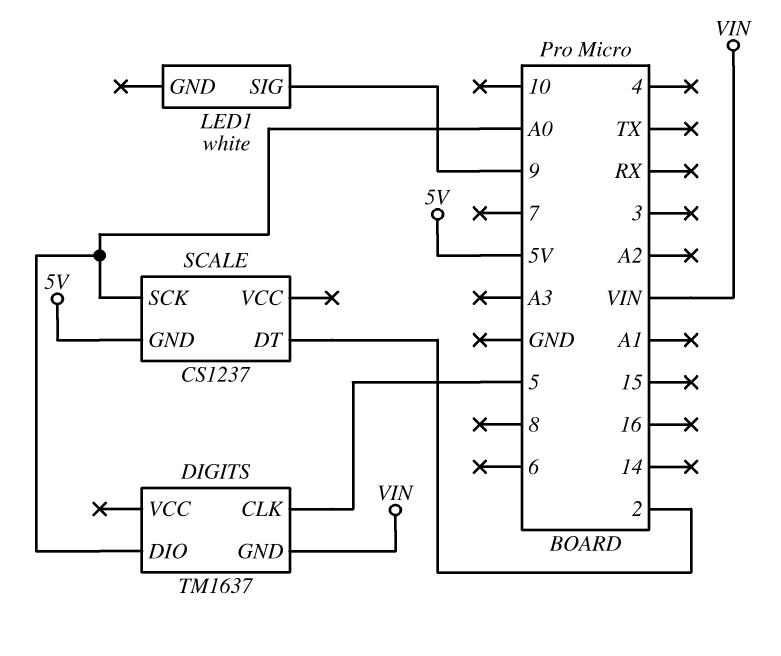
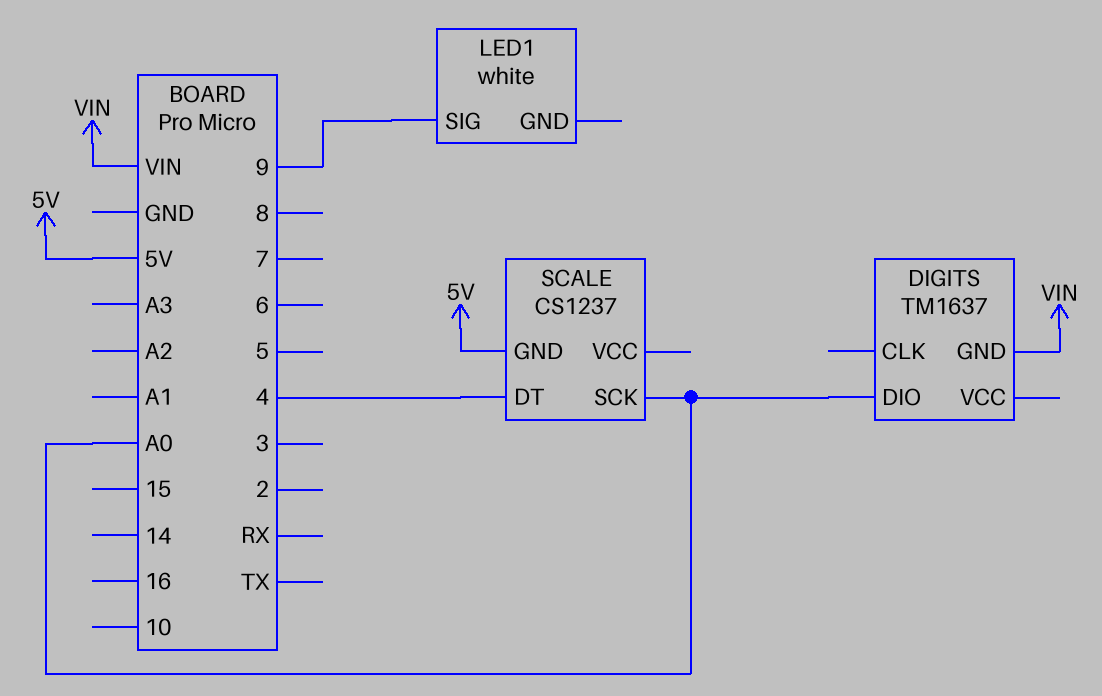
DIGITS pin CLK: 5 -> none
SCALE pin DT: 2 -> 4

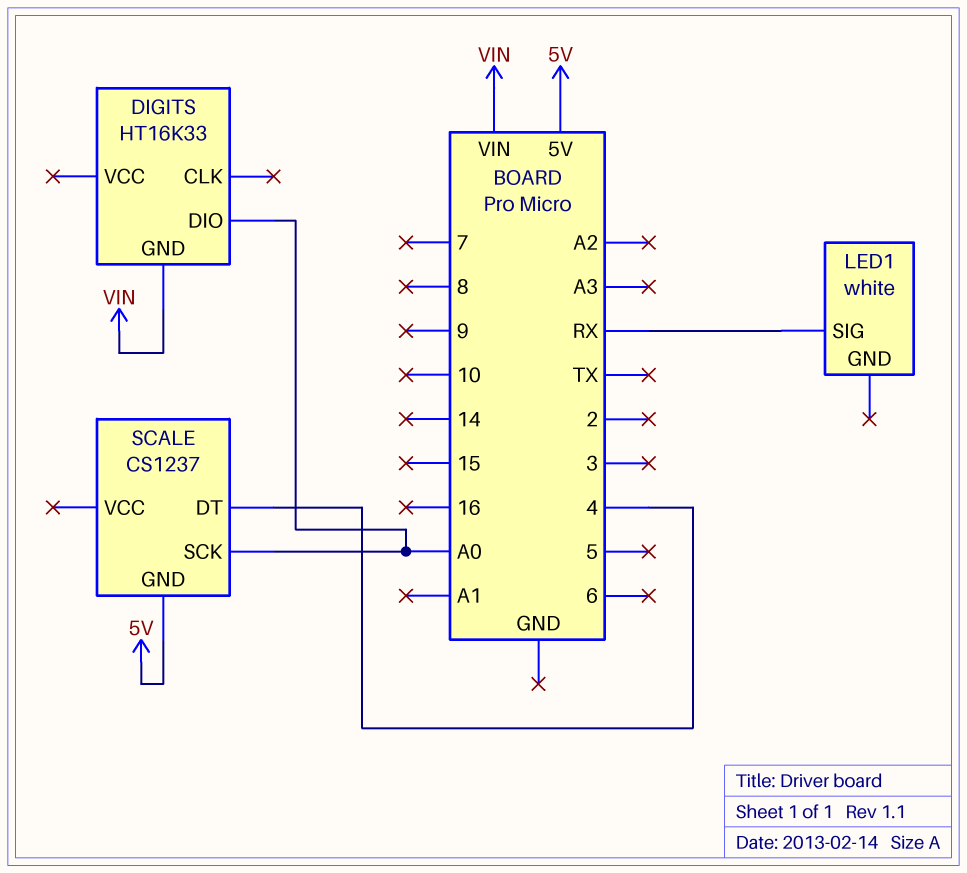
DIGITS: TM1637 -> HT16K33
LED1 pin SIG: 9 -> RX

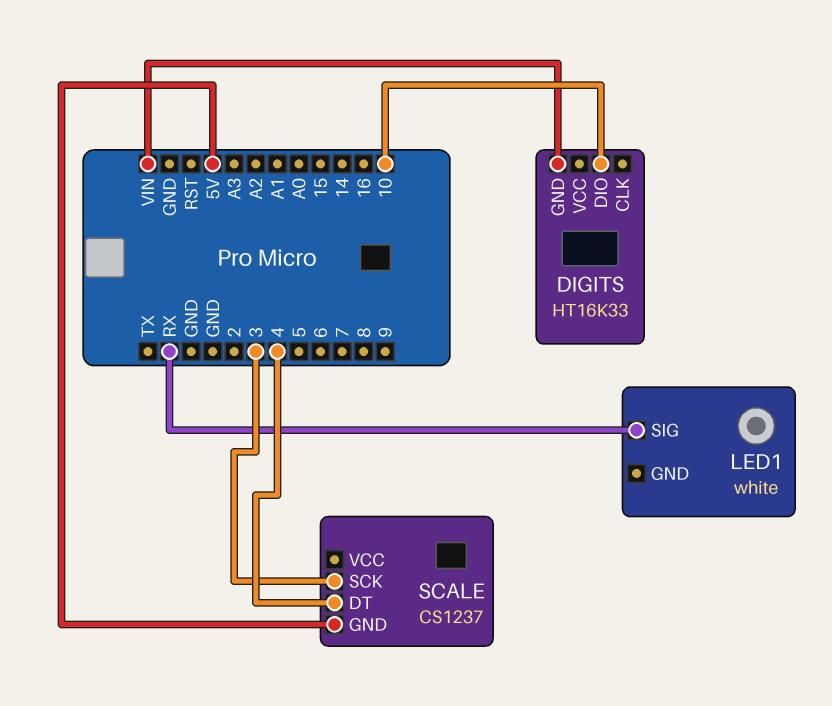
DIGITS pin DIO: A0 -> 10
SCALE pin SCK: A0 -> 3

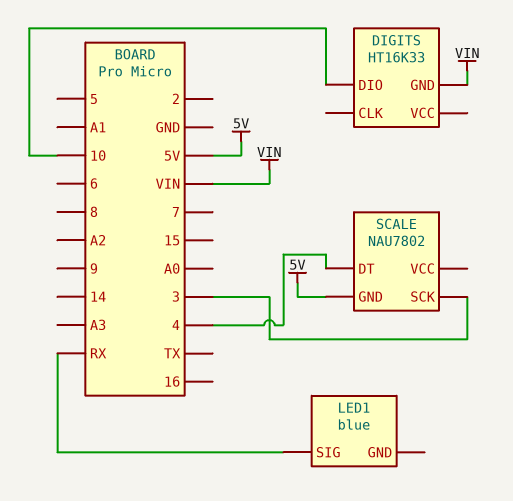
LED1: white -> blue
SCALE: CS1237 -> NAU7802

